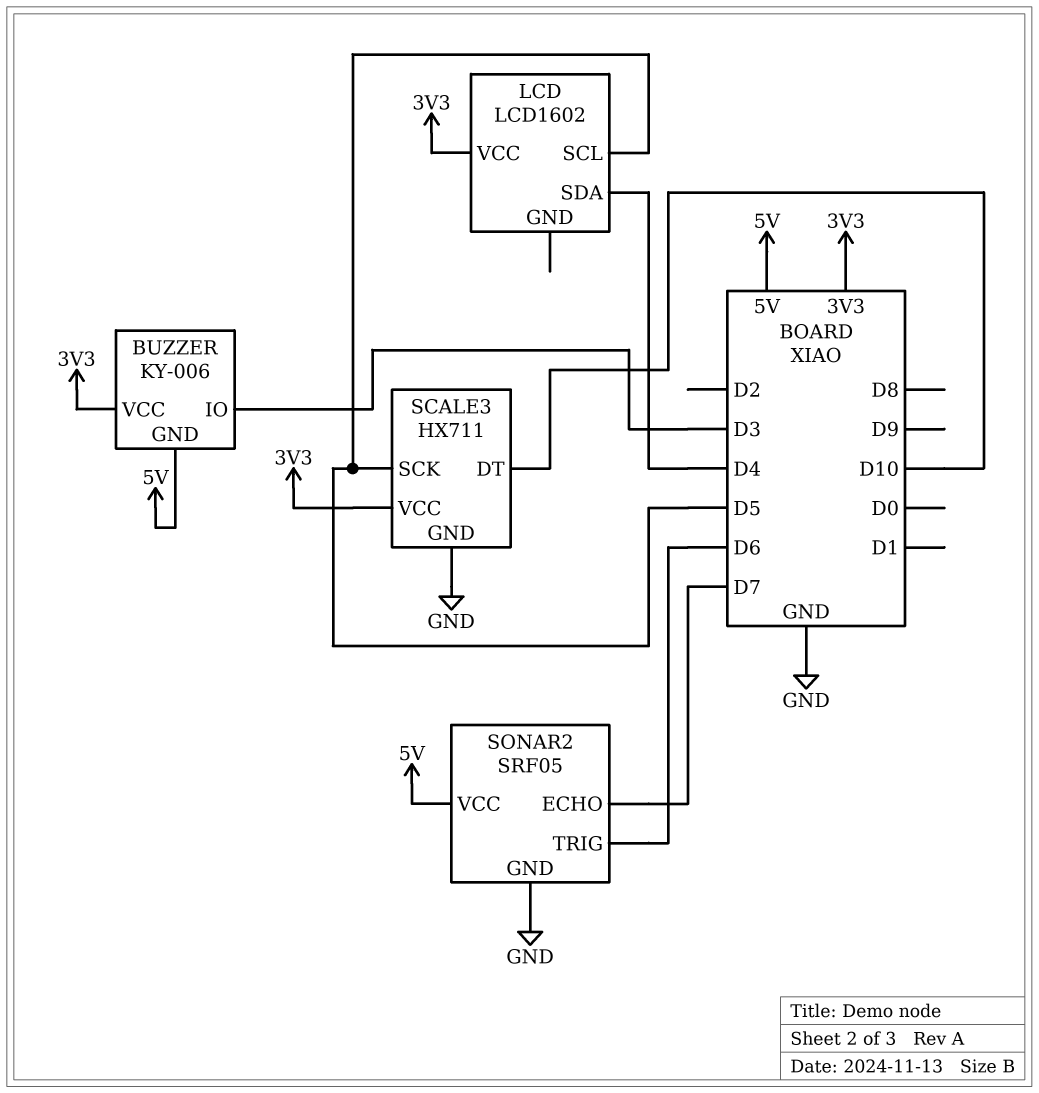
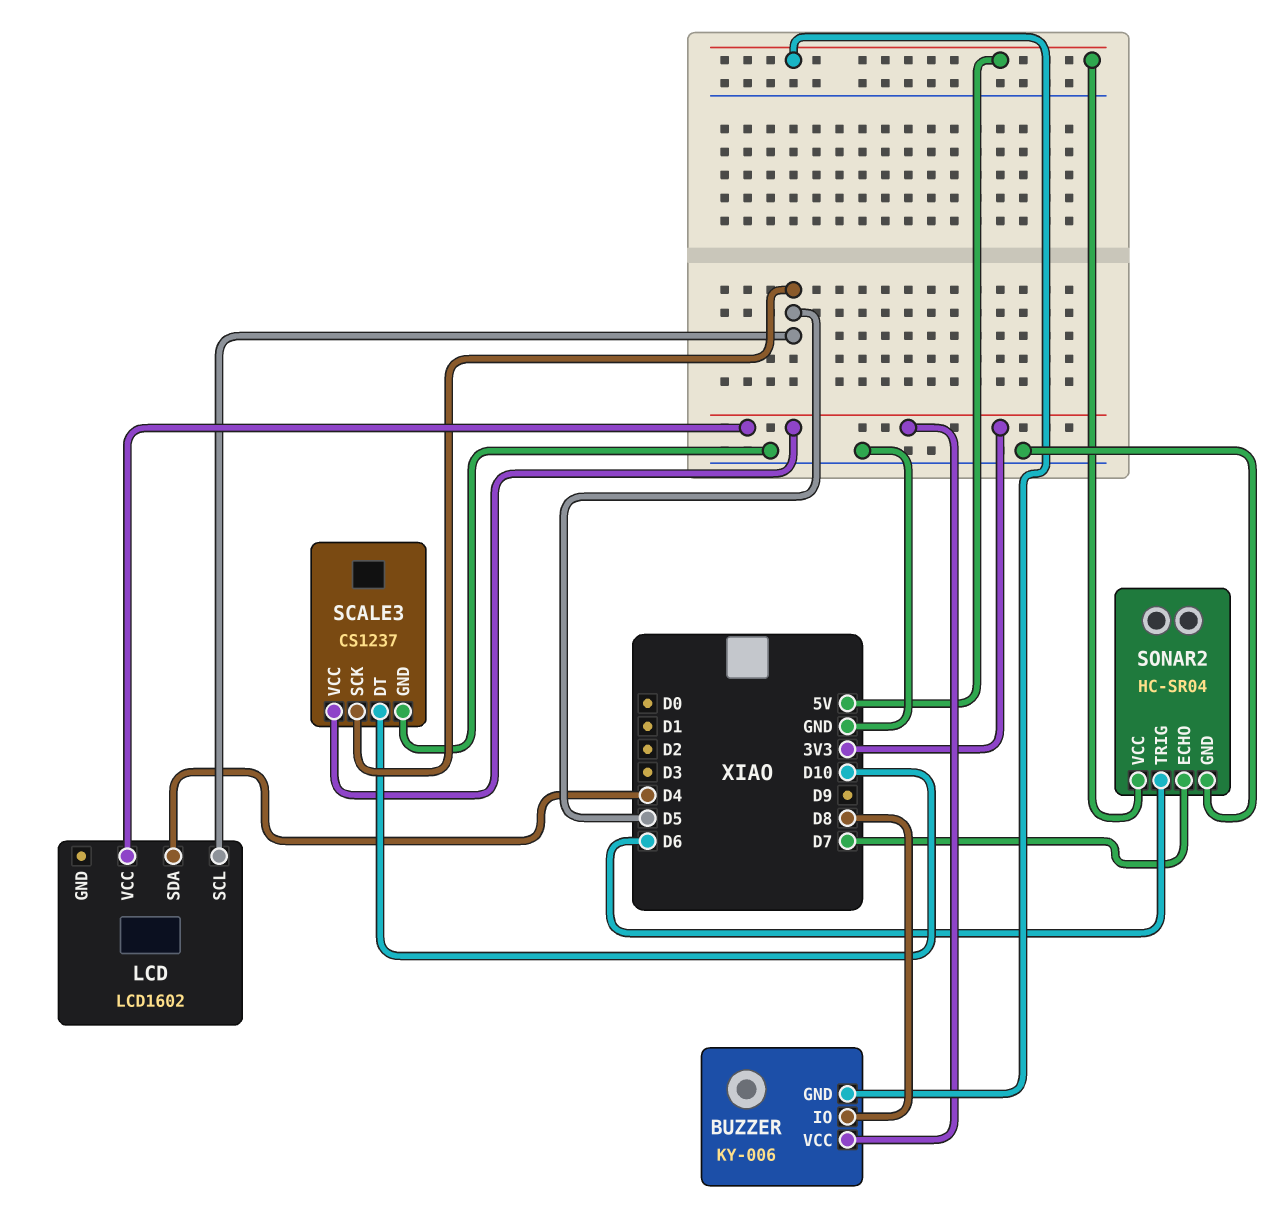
BUZZER pin IO: D3 -> D8
SCALE3: HX711 -> CS1237
SONAR2: SRF05 -> HC-SR04

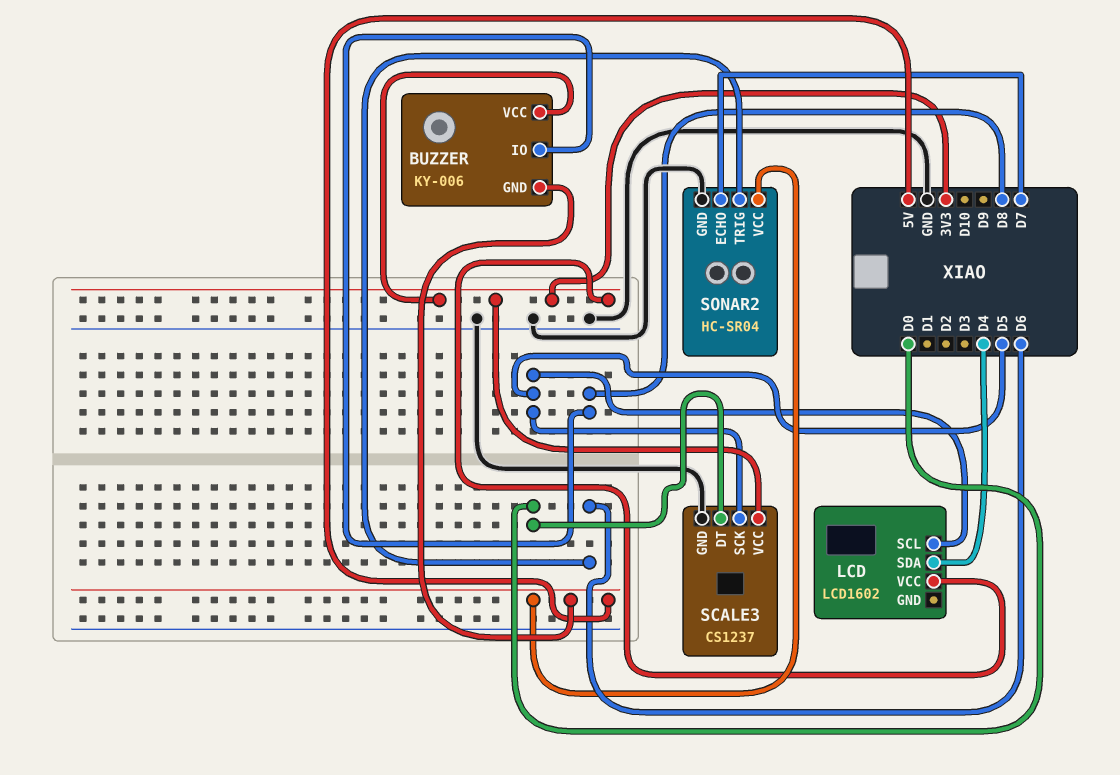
SCALE3 pin DT: D10 -> D0

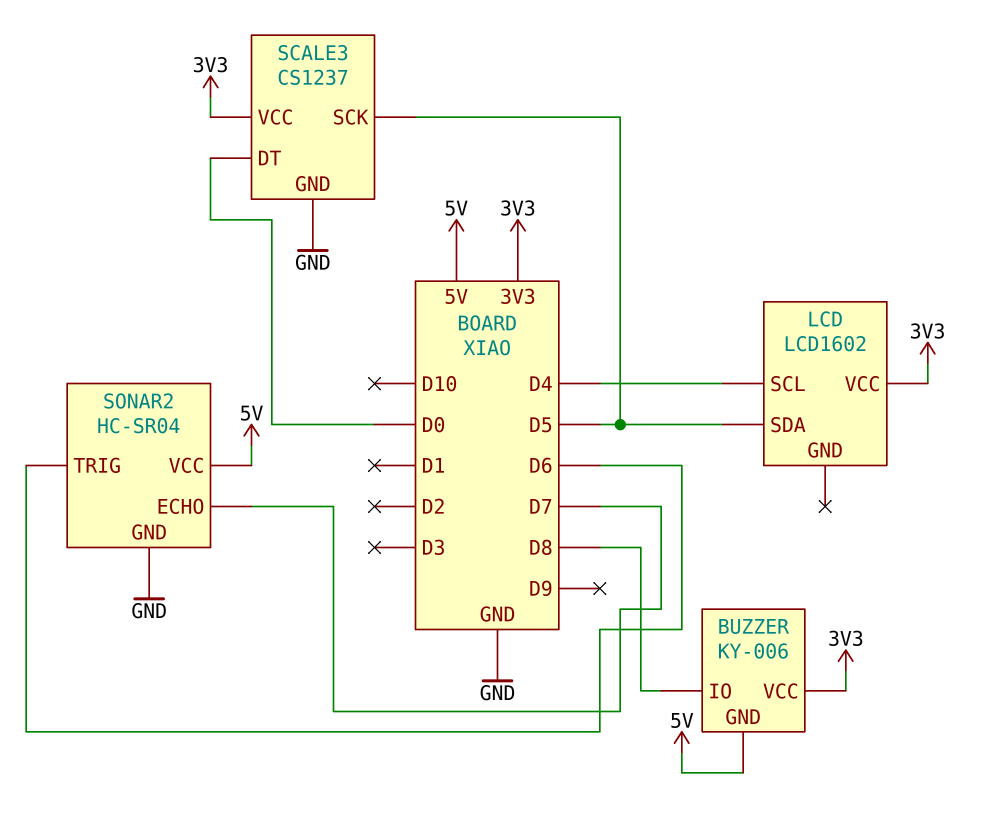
LCD pin SCL: D5 -> D4
LCD pin SDA: D4 -> D5

